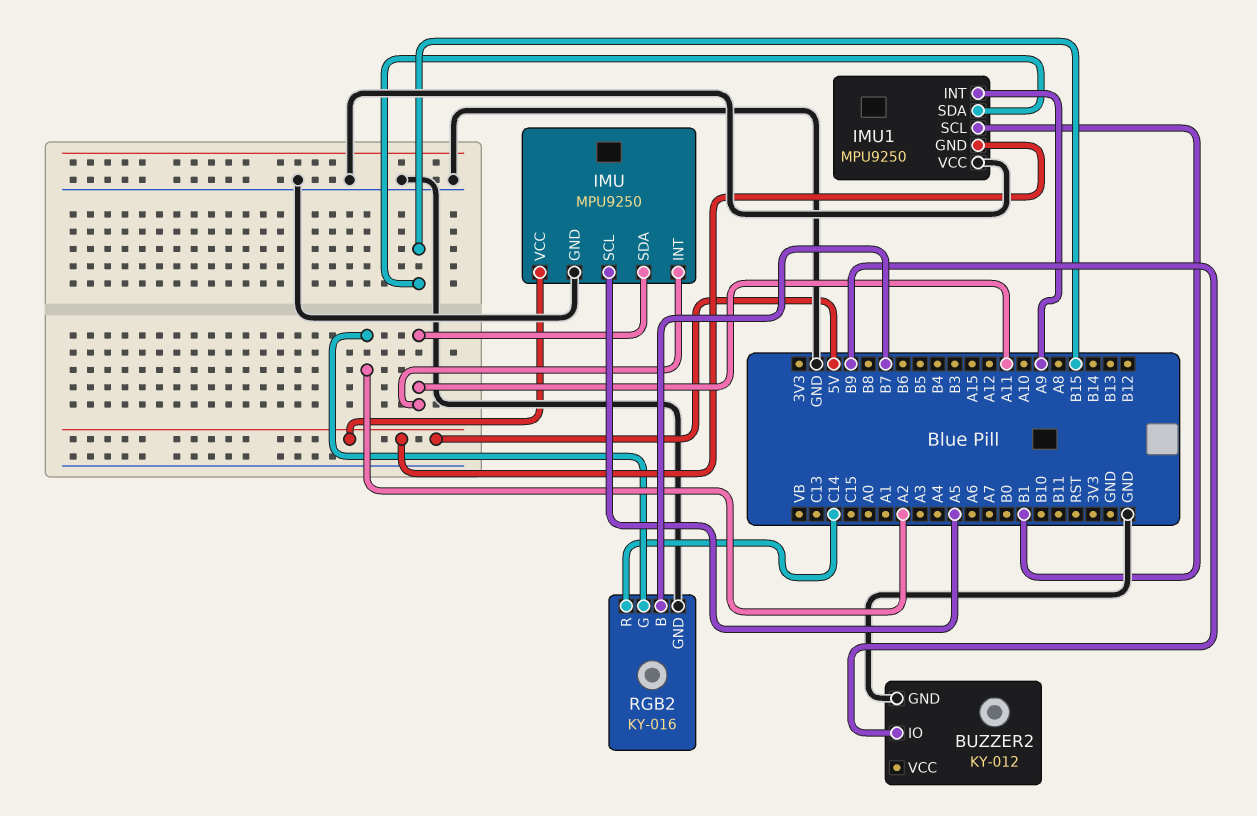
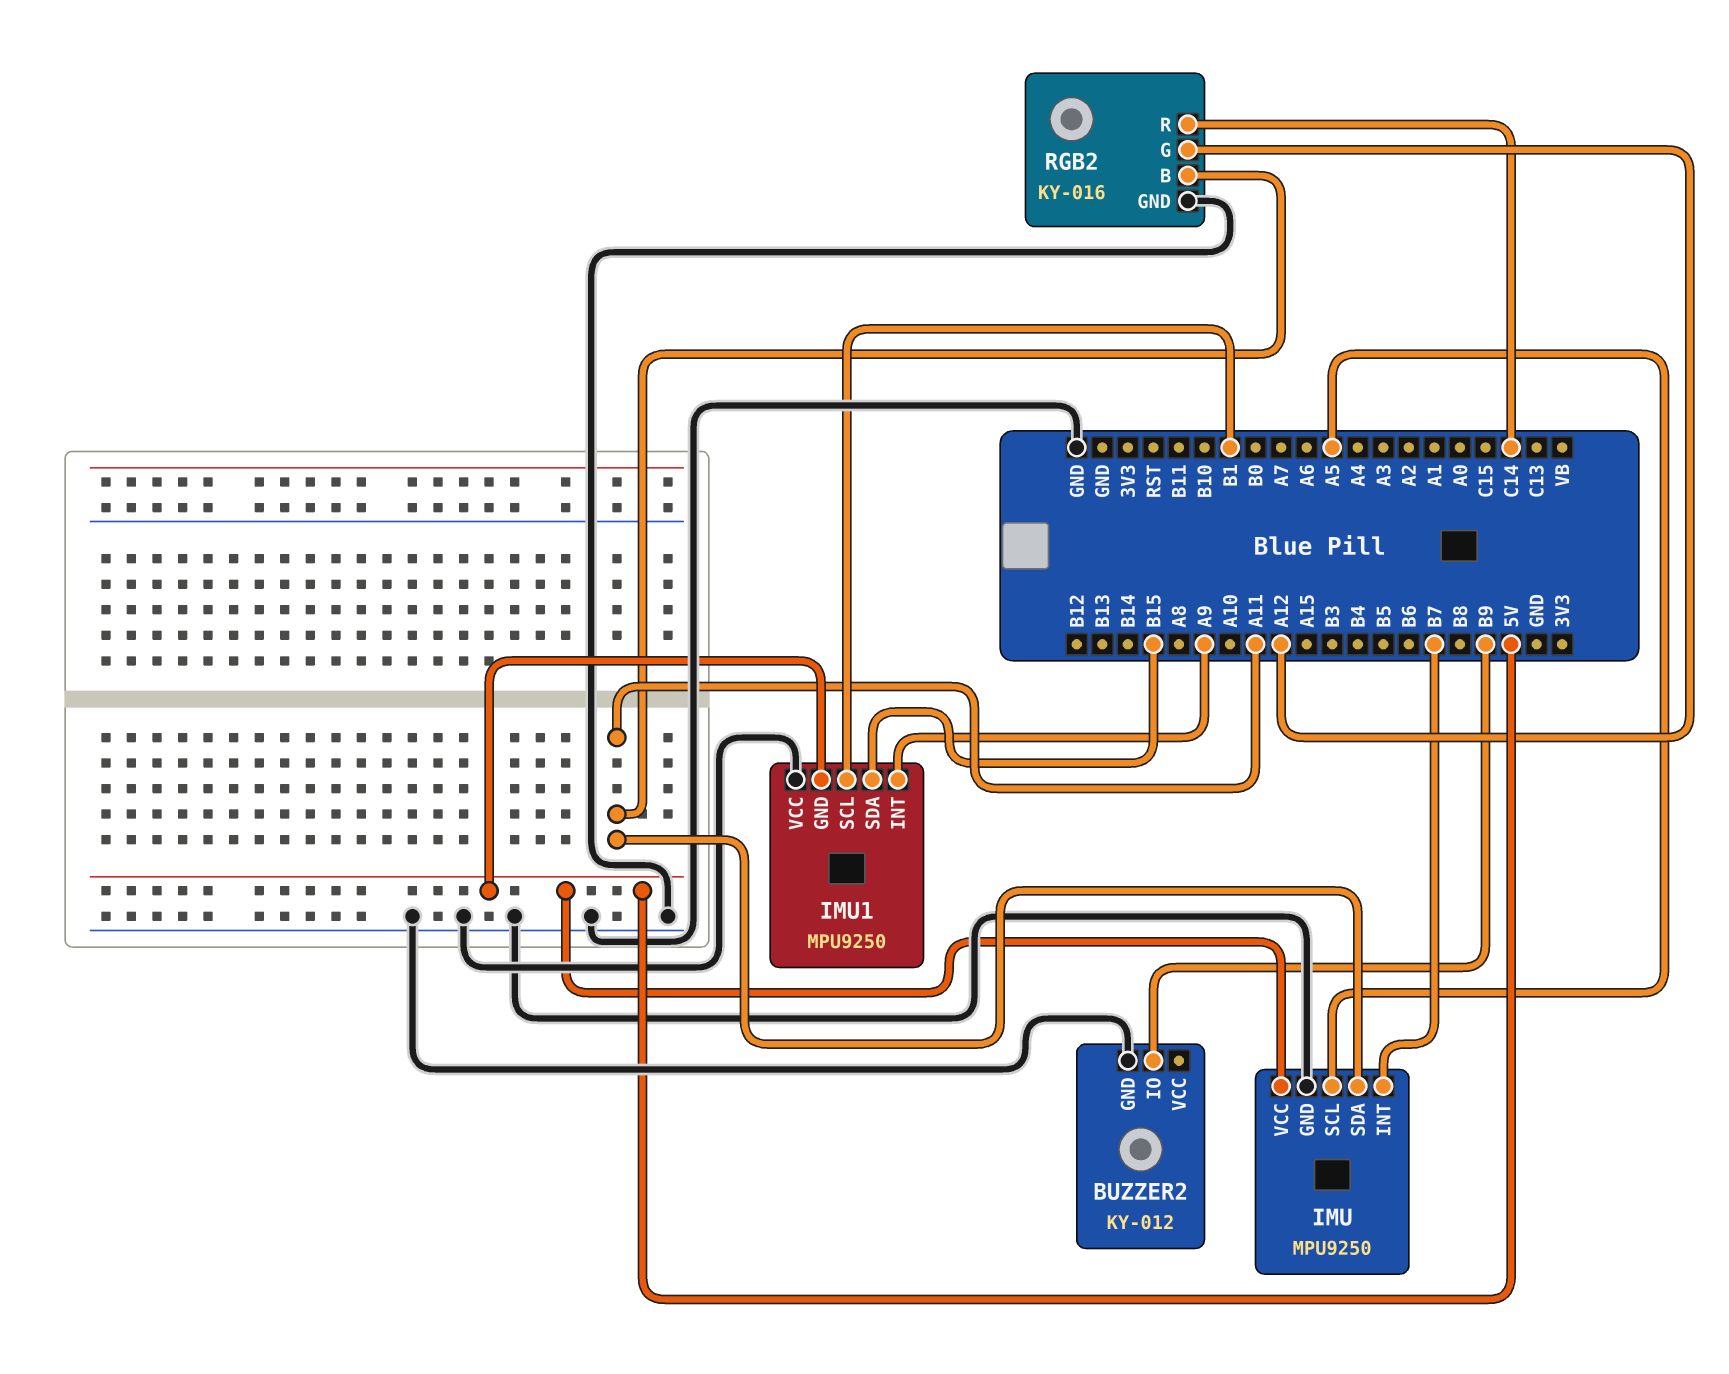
IMU pin INT: A11 -> B7
RGB2 pin B: B7 -> A11
RGB2 pin G: A2 -> A12

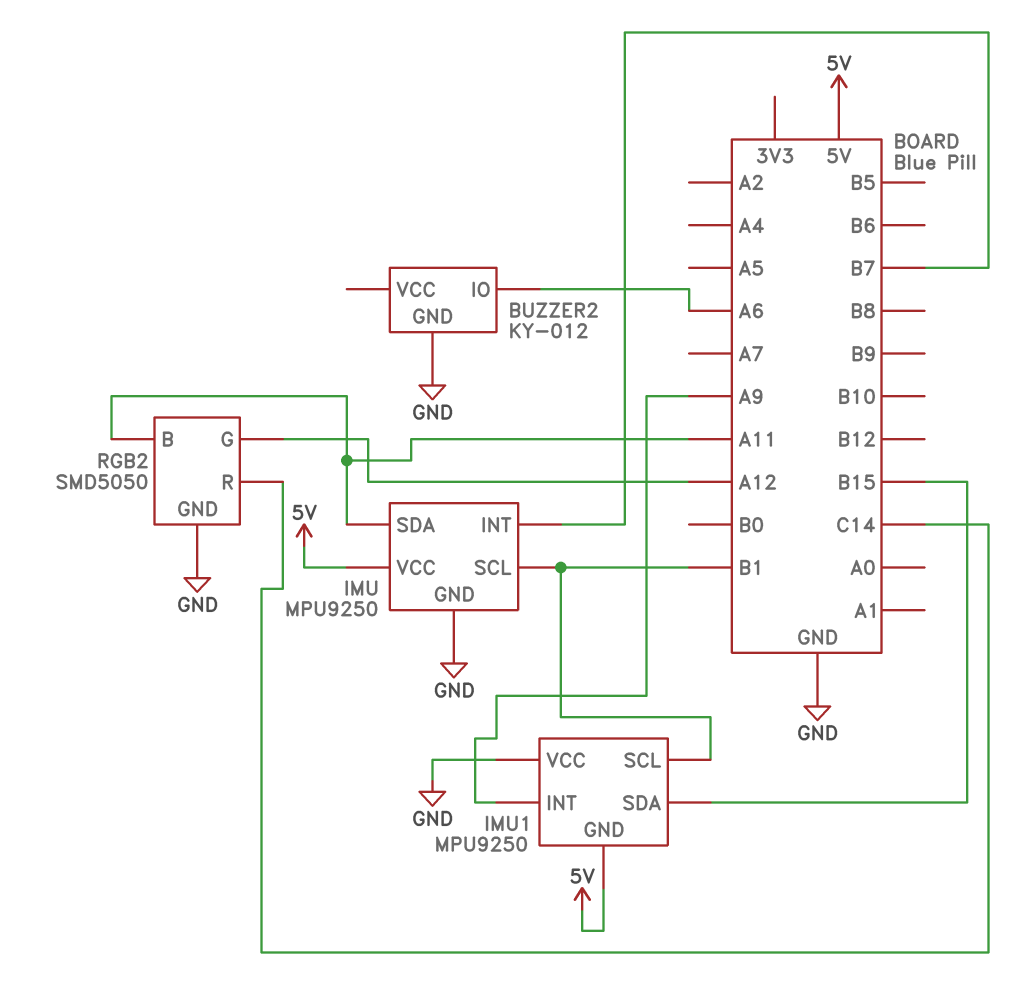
BUZZER2 pin IO: B9 -> A6
IMU pin SCL: A5 -> B1
RGB2: KY-016 -> SMD5050

